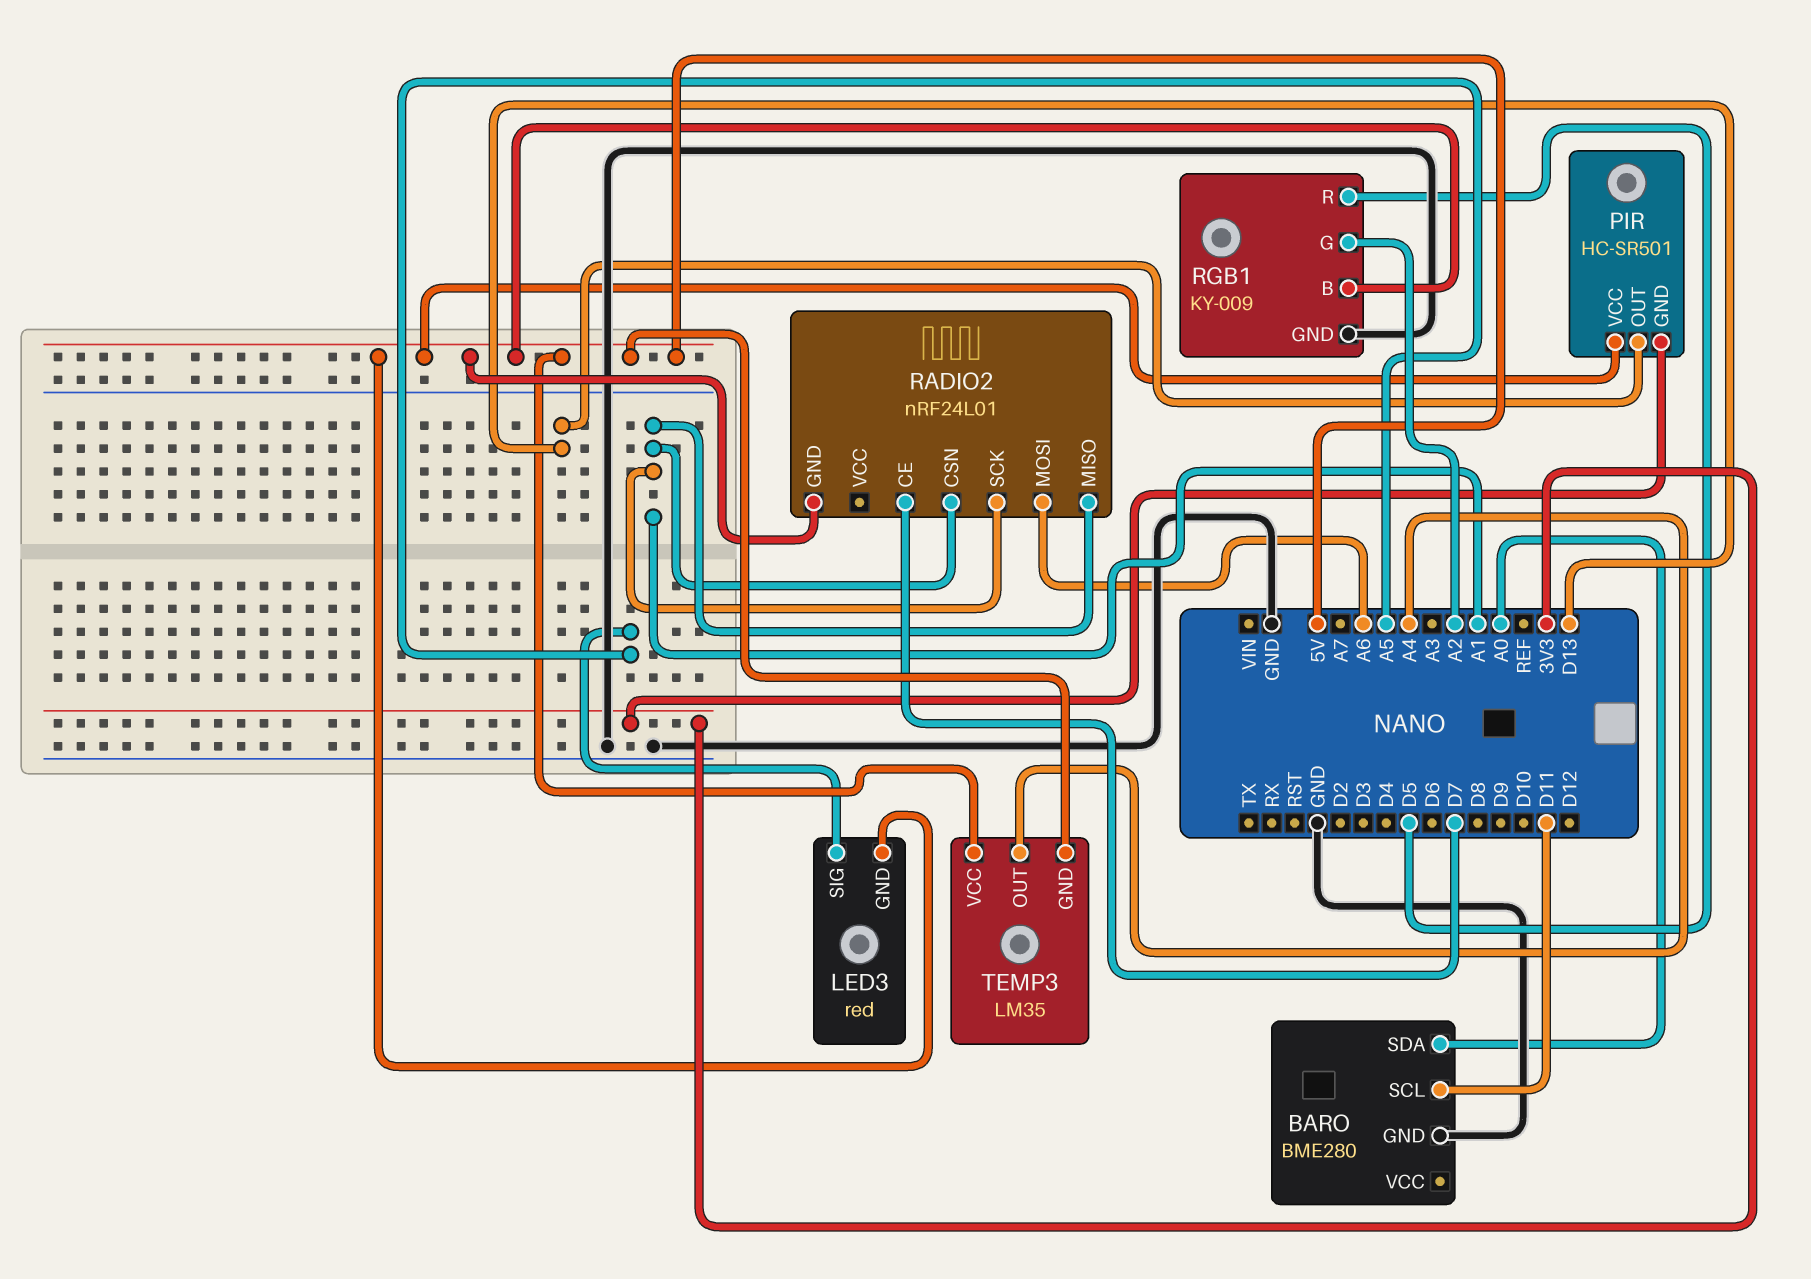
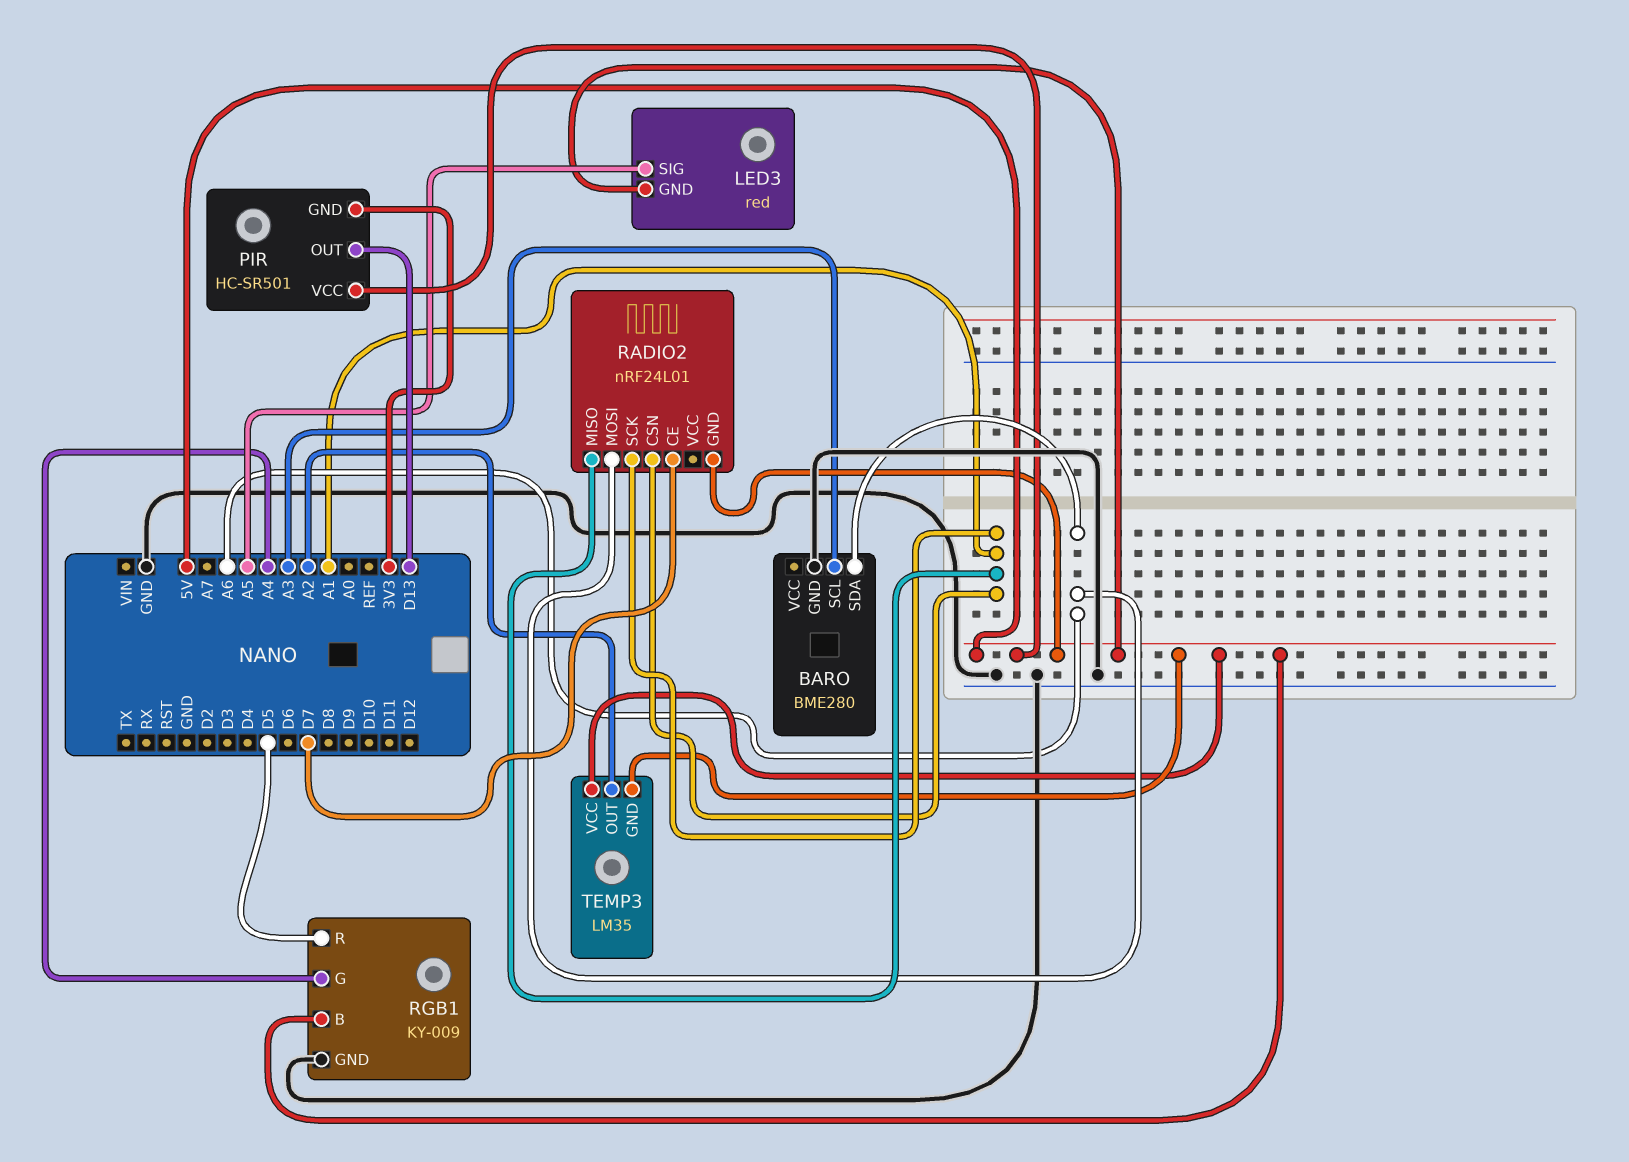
BARO pin SCL: D11 -> A3
BARO pin SDA: A0 -> A6
RGB1 pin G: A2 -> A4
TEMP3 pin OUT: A4 -> A2

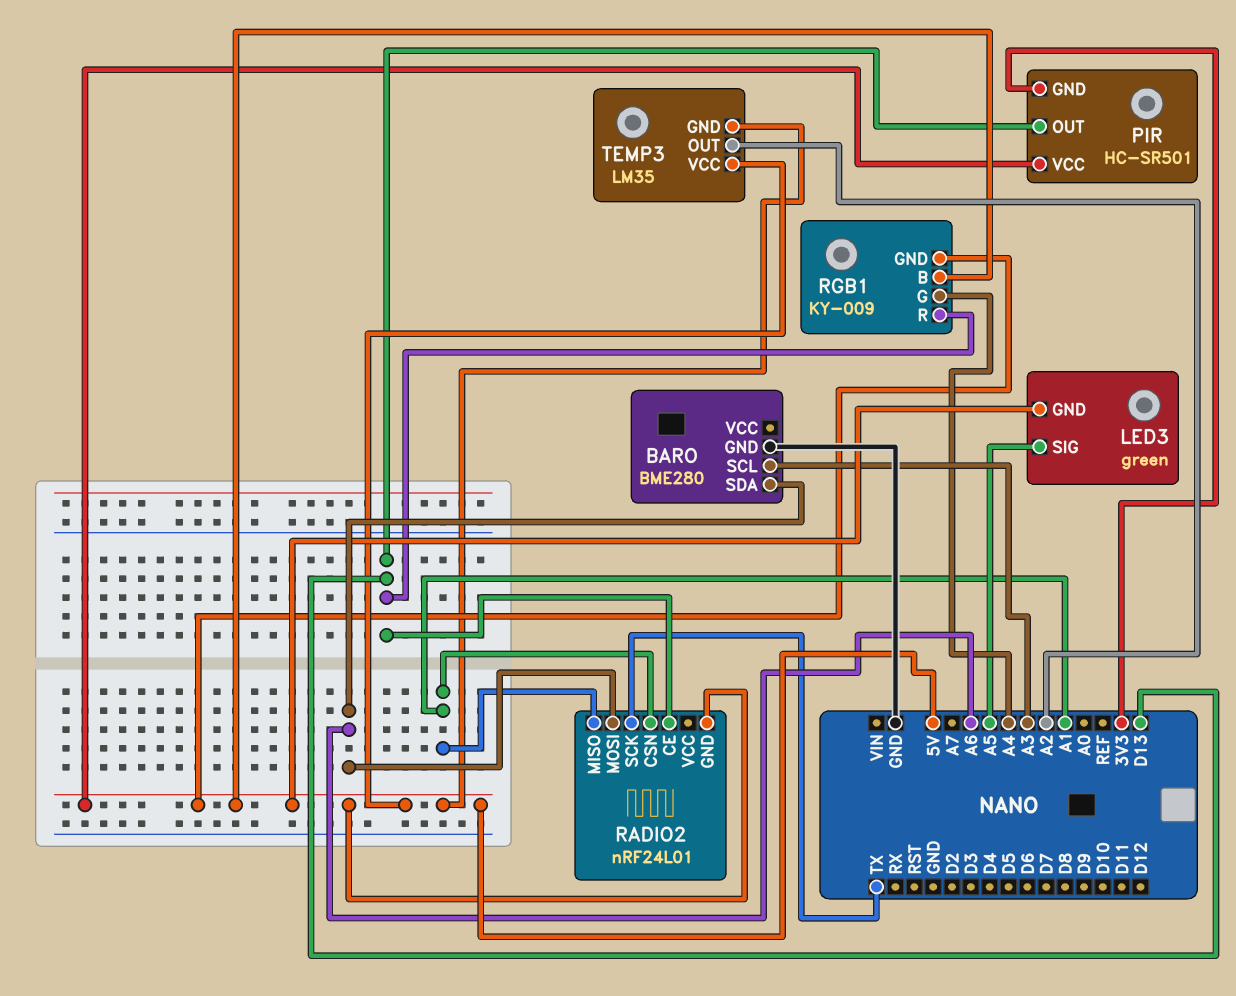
LED3: red -> green
RADIO2 pin CE: D7 -> D13
RADIO2 pin SCK: A1 -> TX
RGB1 pin GND: GND -> 5V
RGB1 pin R: D5 -> D13

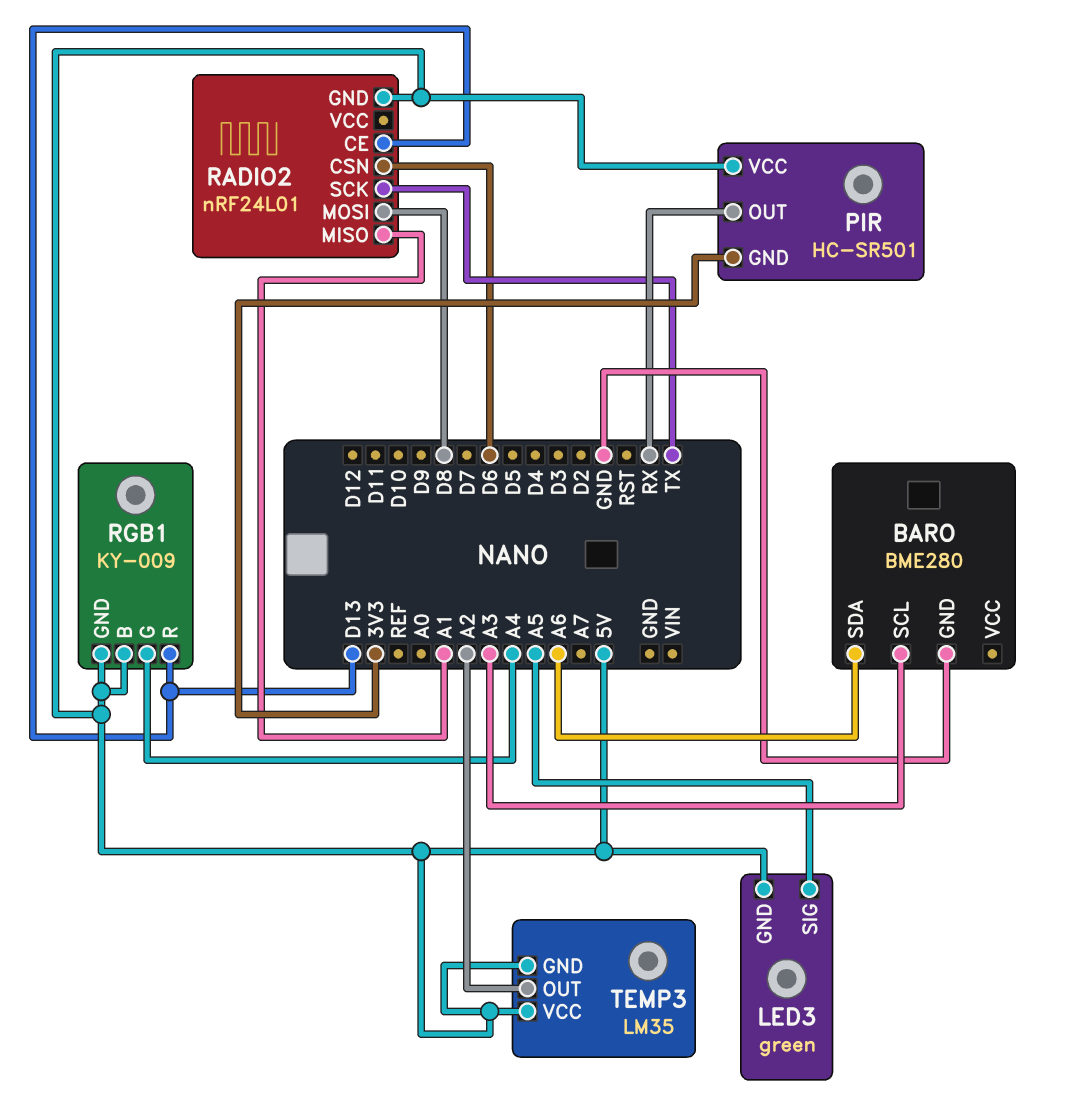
PIR pin OUT: D13 -> RX
RADIO2 pin CSN: A1 -> D6
RADIO2 pin MOSI: A6 -> D8

